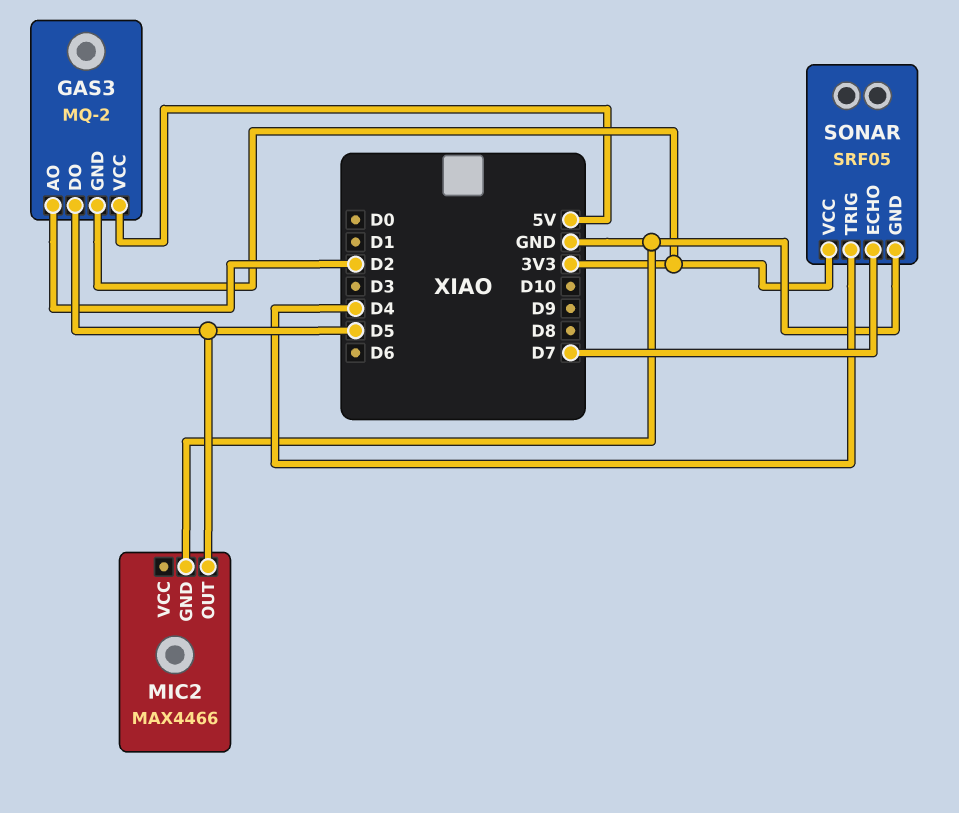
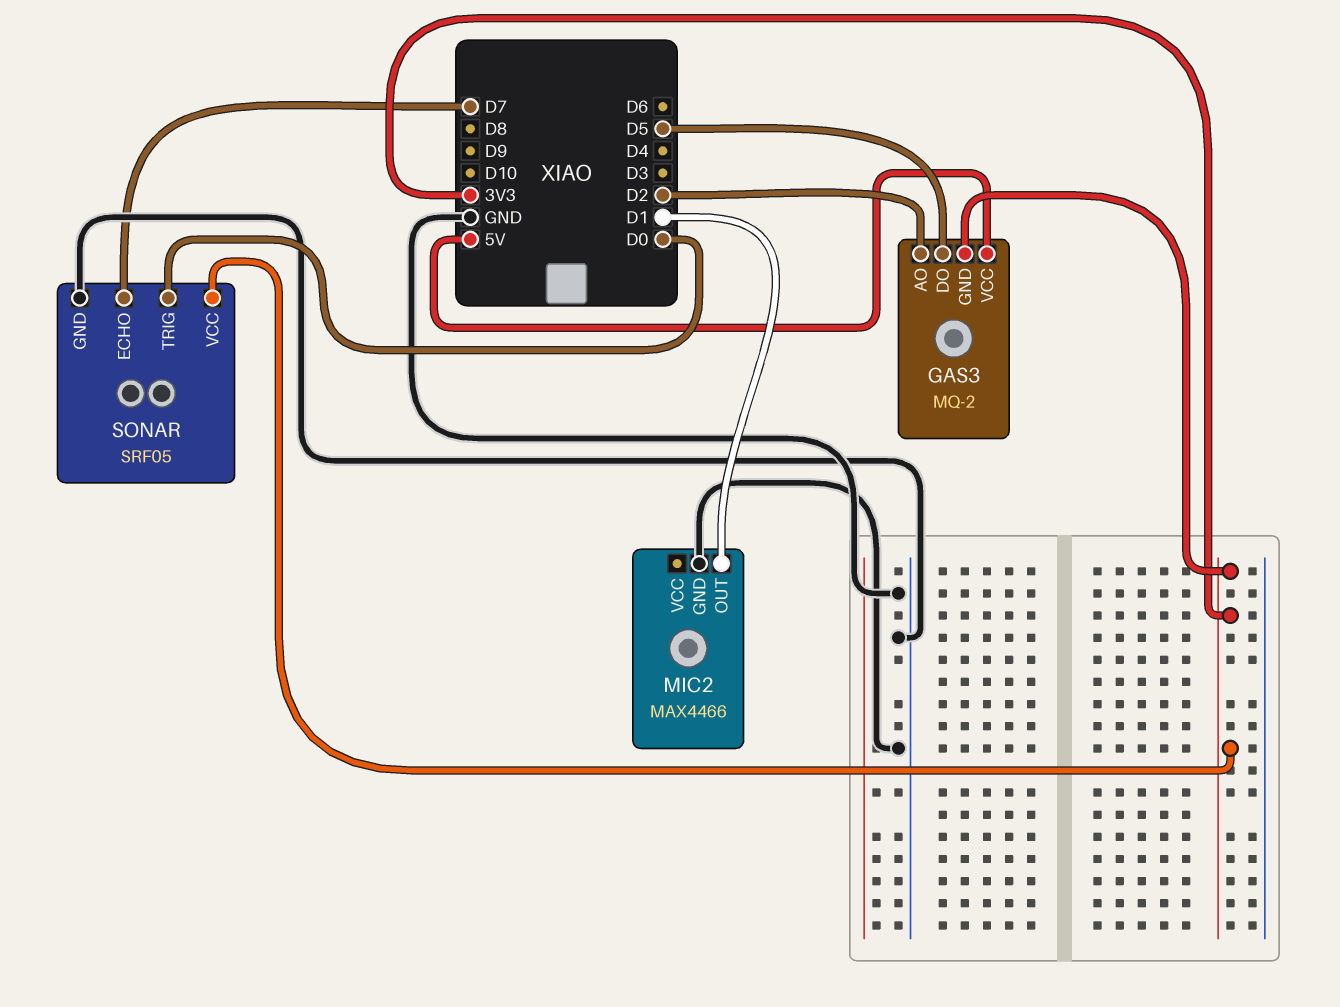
MIC2 pin OUT: D5 -> D1
SONAR pin TRIG: D4 -> D0

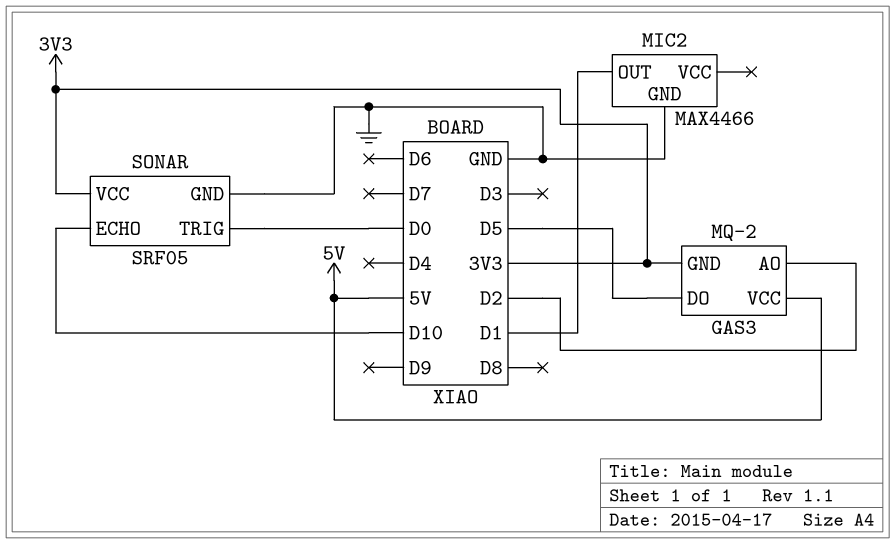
SONAR pin ECHO: D7 -> D10

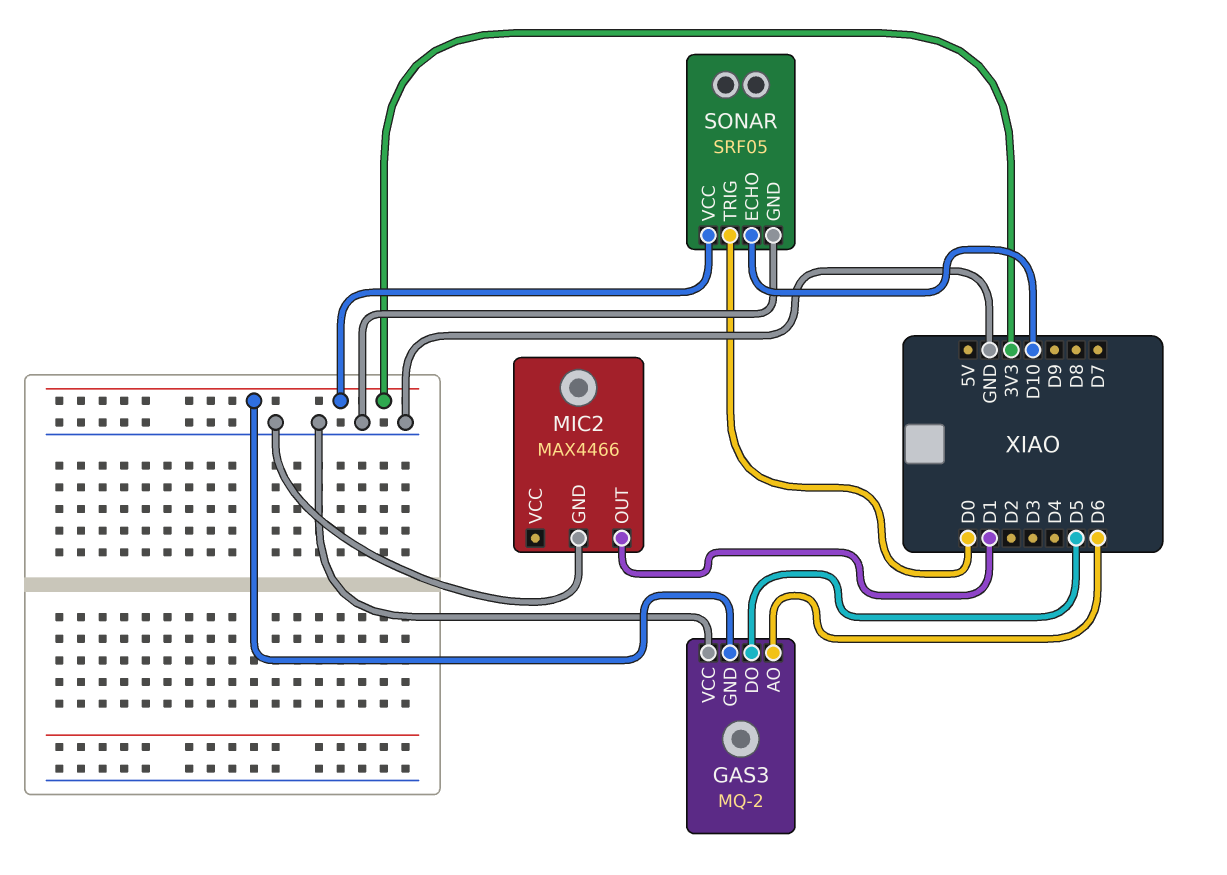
GAS3 pin AO: D2 -> D6
GAS3 pin VCC: 5V -> GND

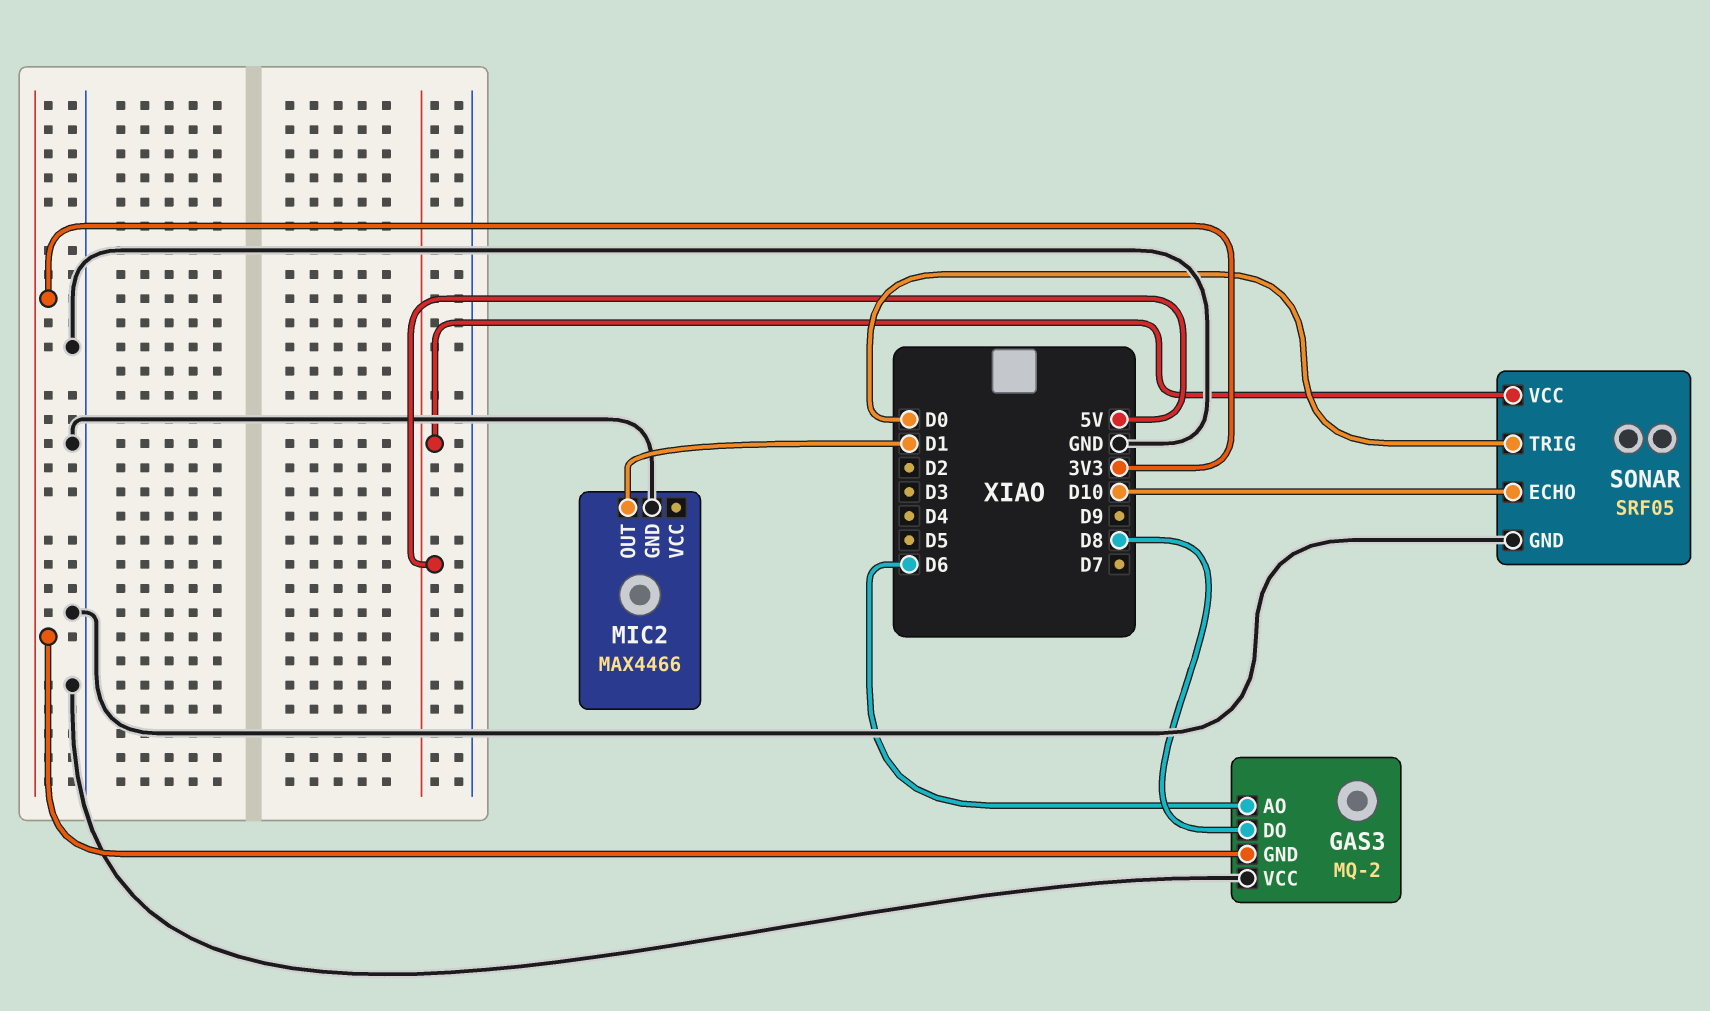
GAS3 pin DO: D5 -> D8
SONAR pin VCC: 3V3 -> 5V

